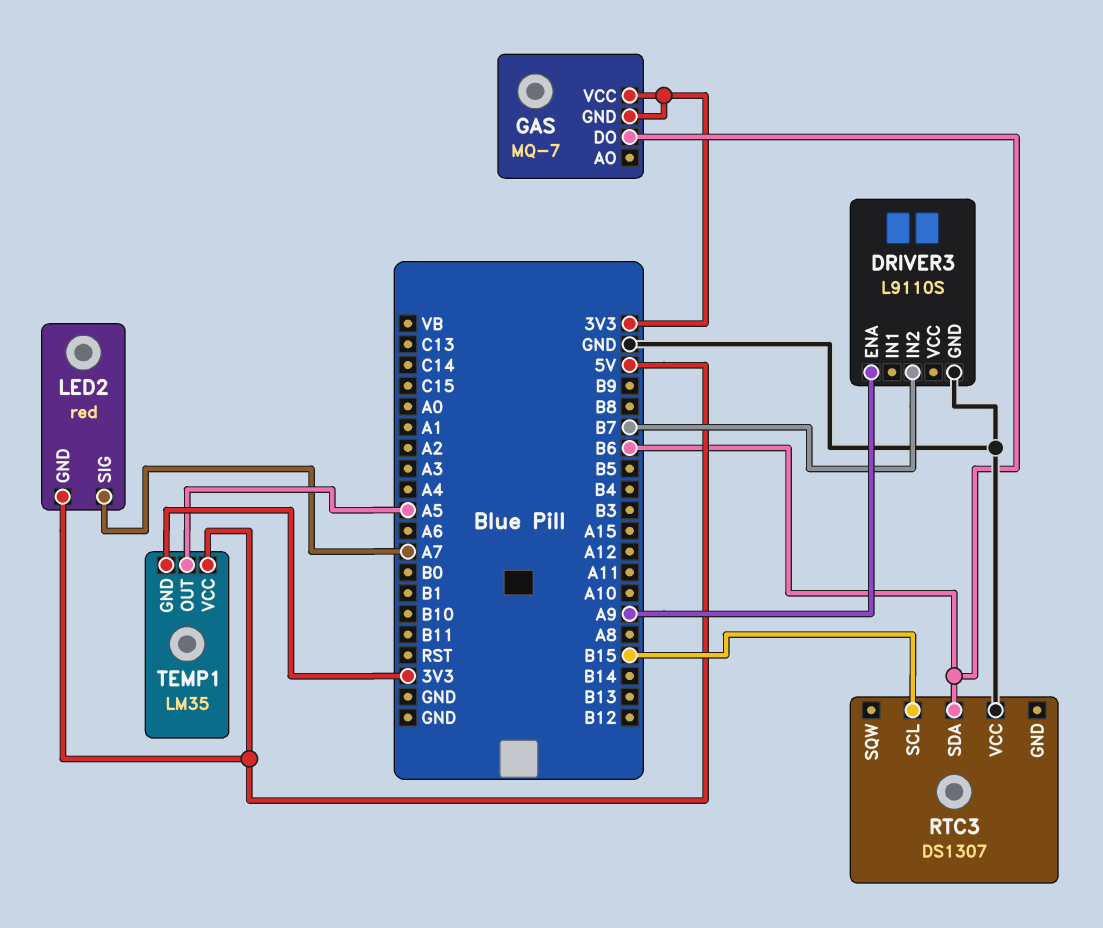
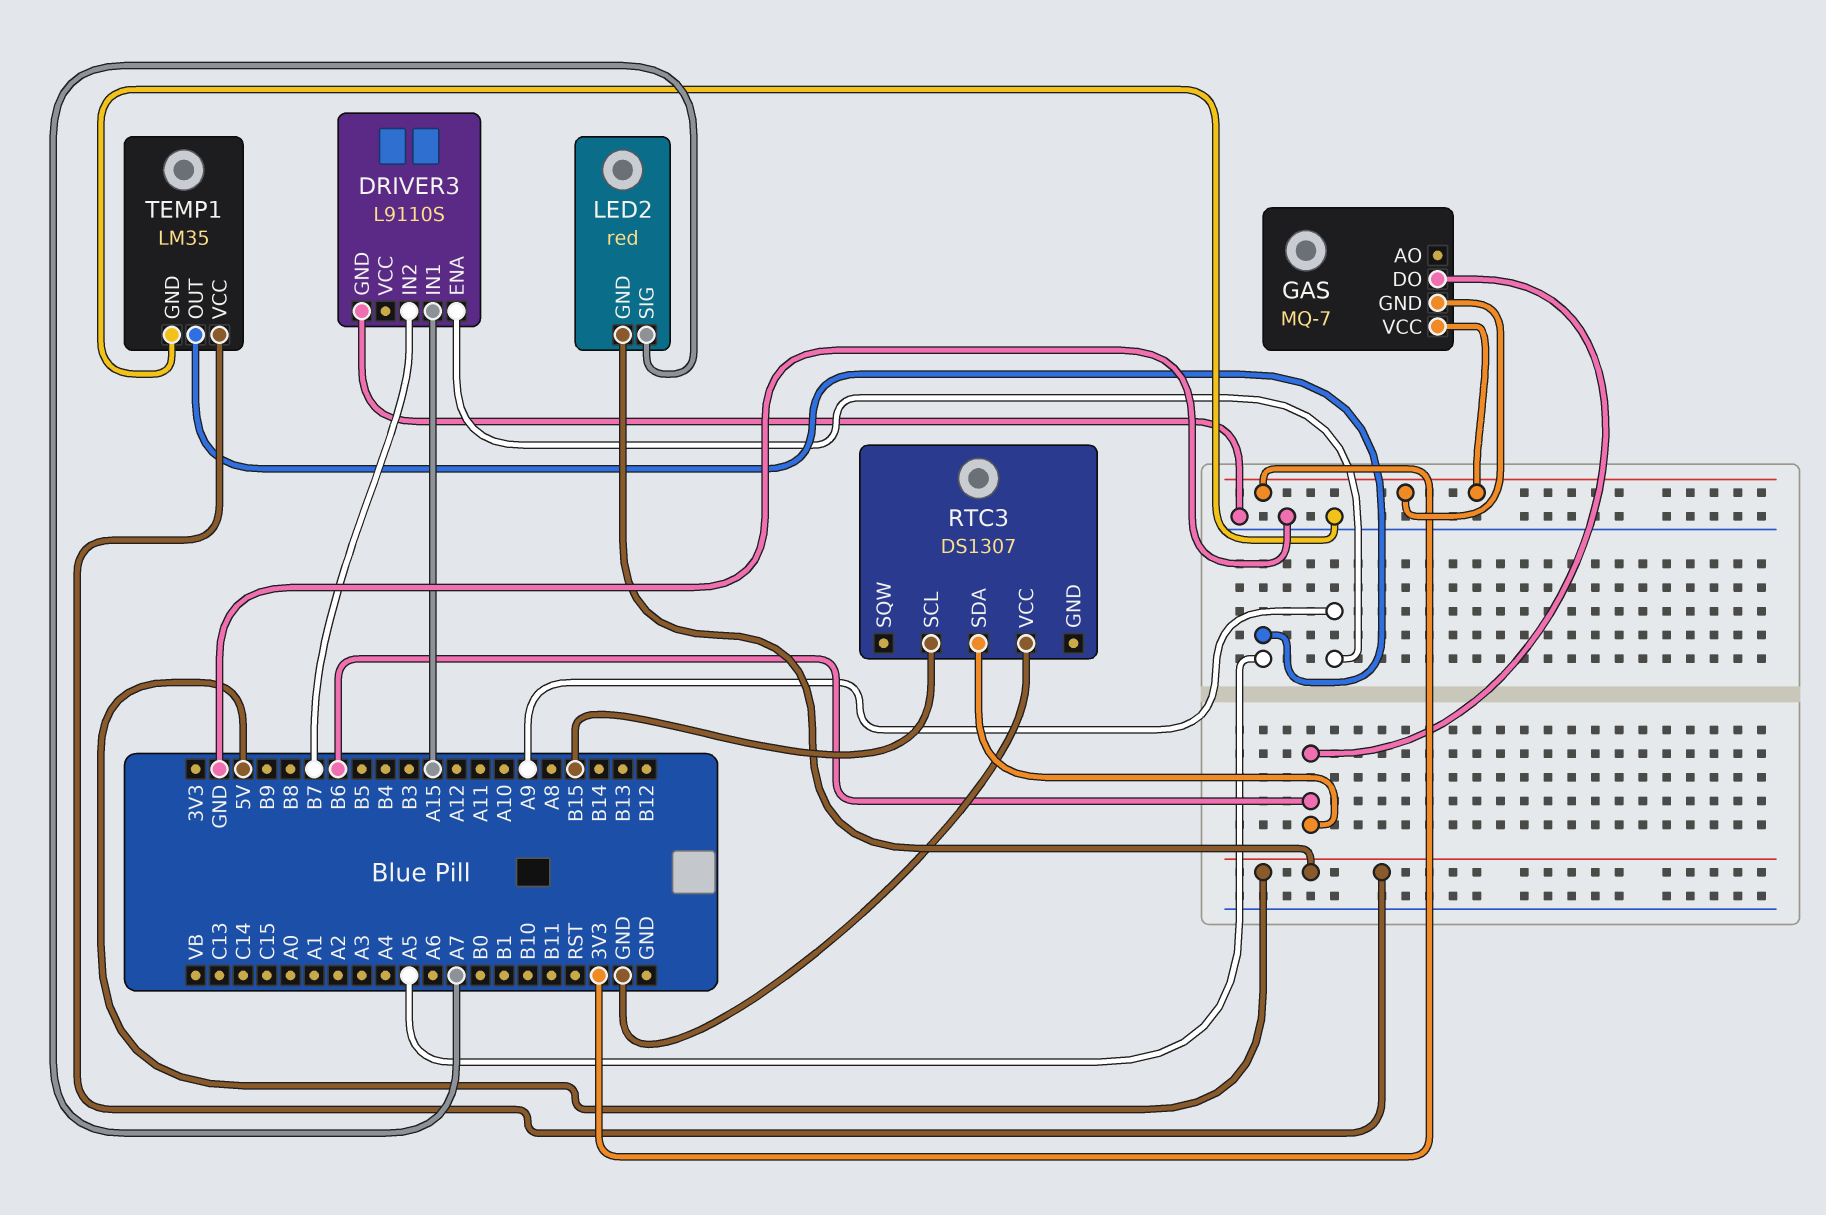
DRIVER3 pin IN1: none -> A15
TEMP1 pin GND: 3V3 -> GND

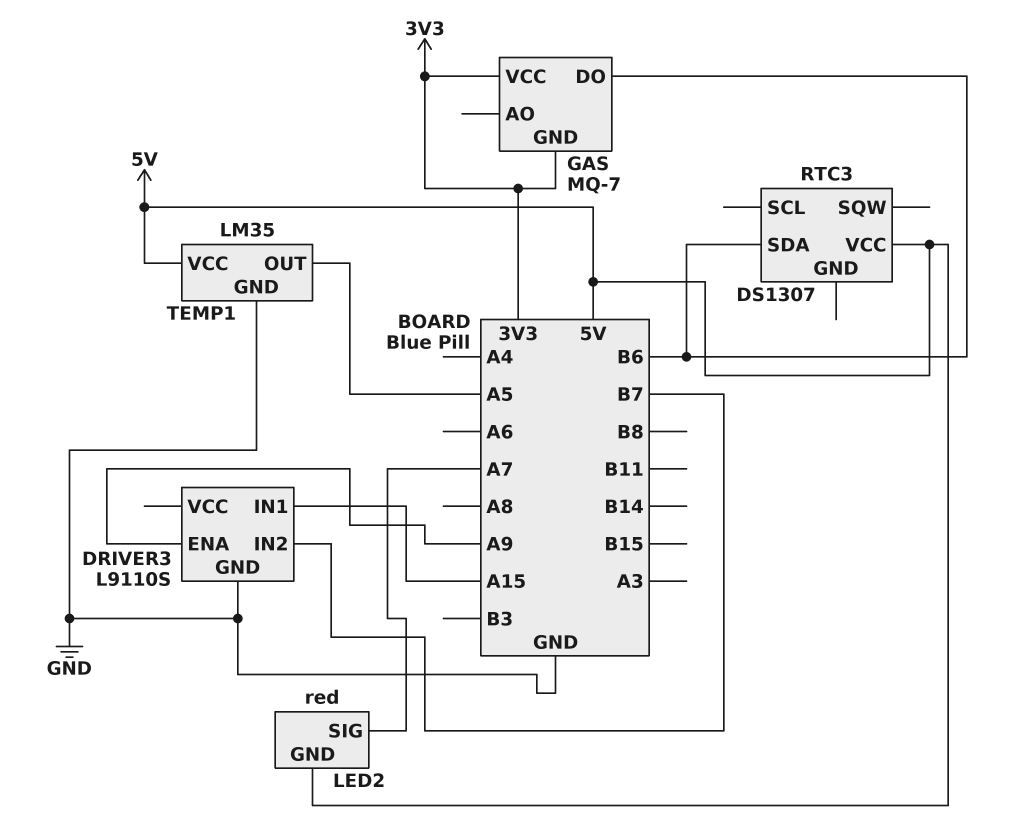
RTC3 pin SCL: B15 -> none
RTC3 pin VCC: GND -> 5V

